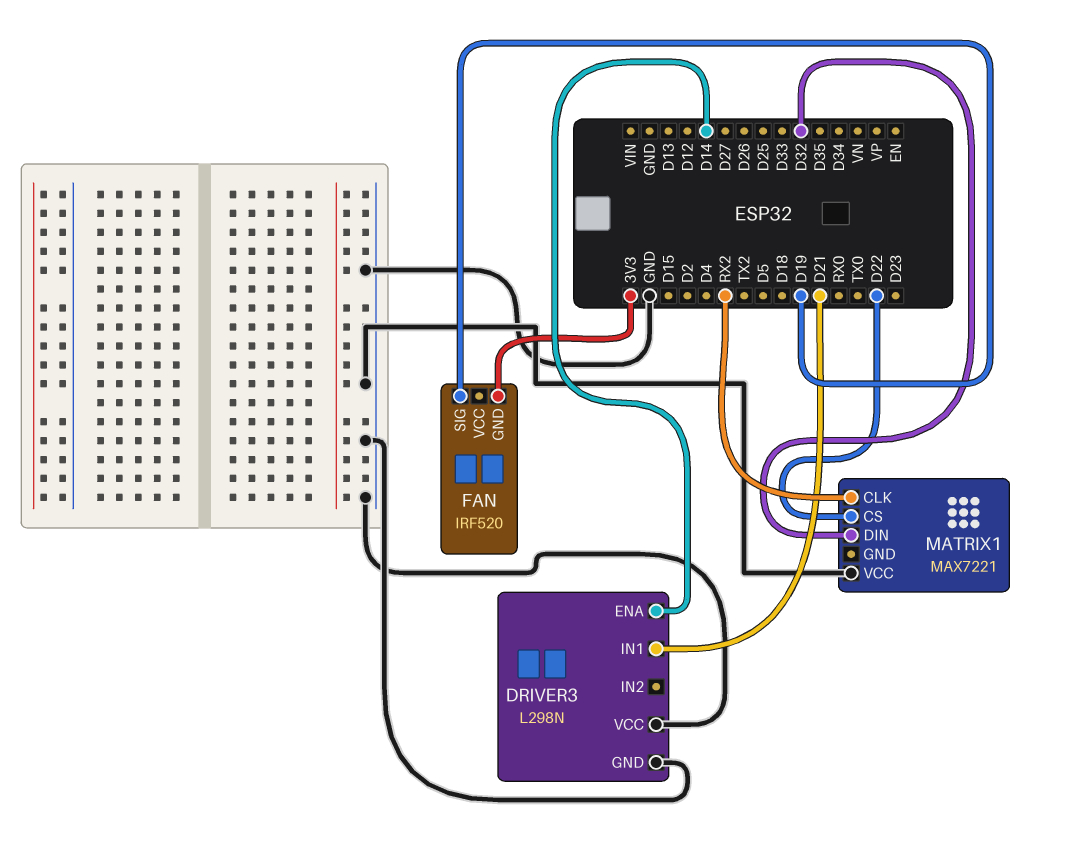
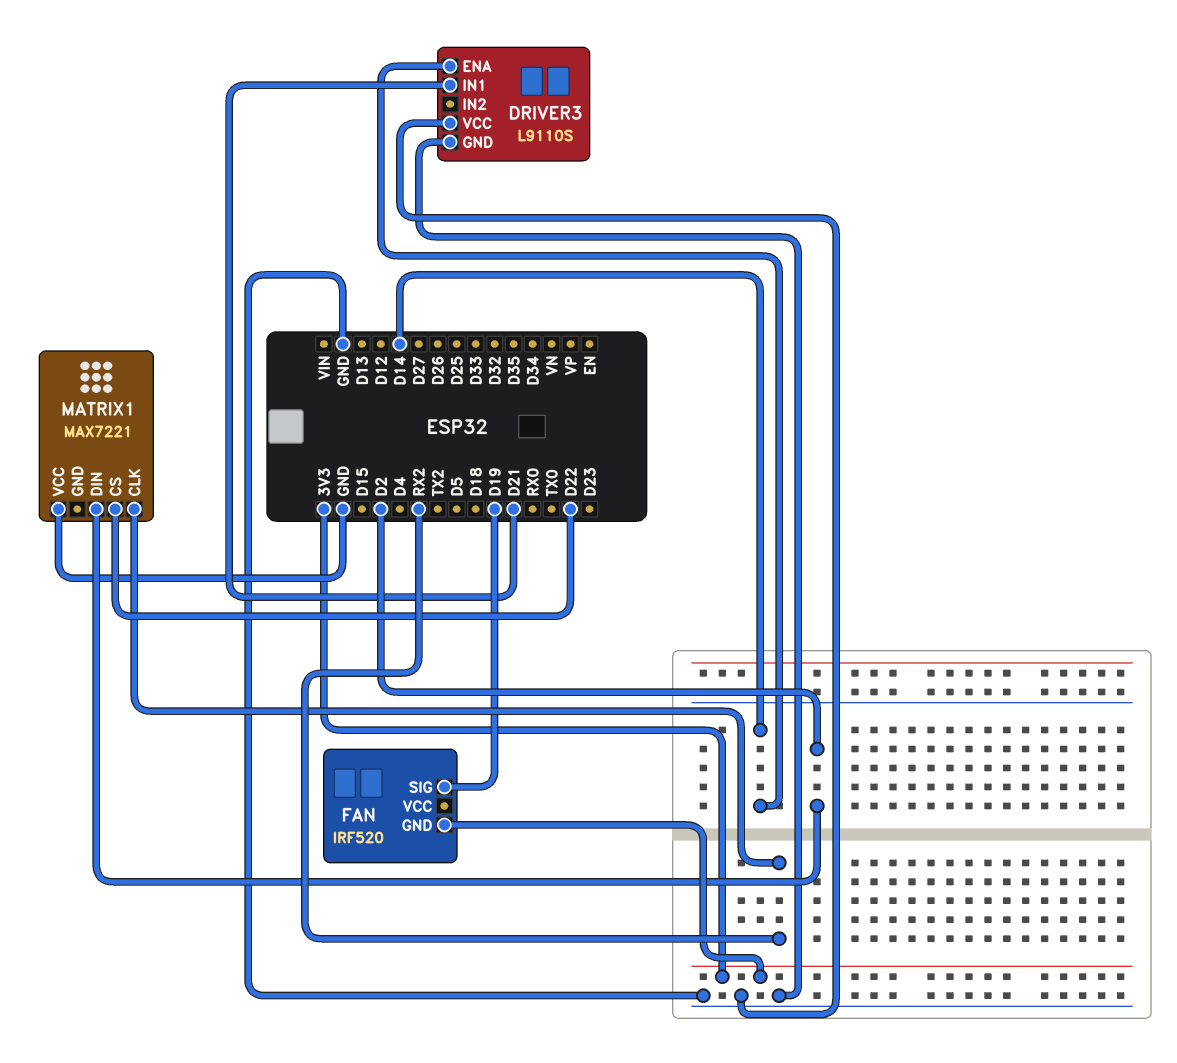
DRIVER3: L298N -> L9110S
MATRIX1 pin DIN: D32 -> D2

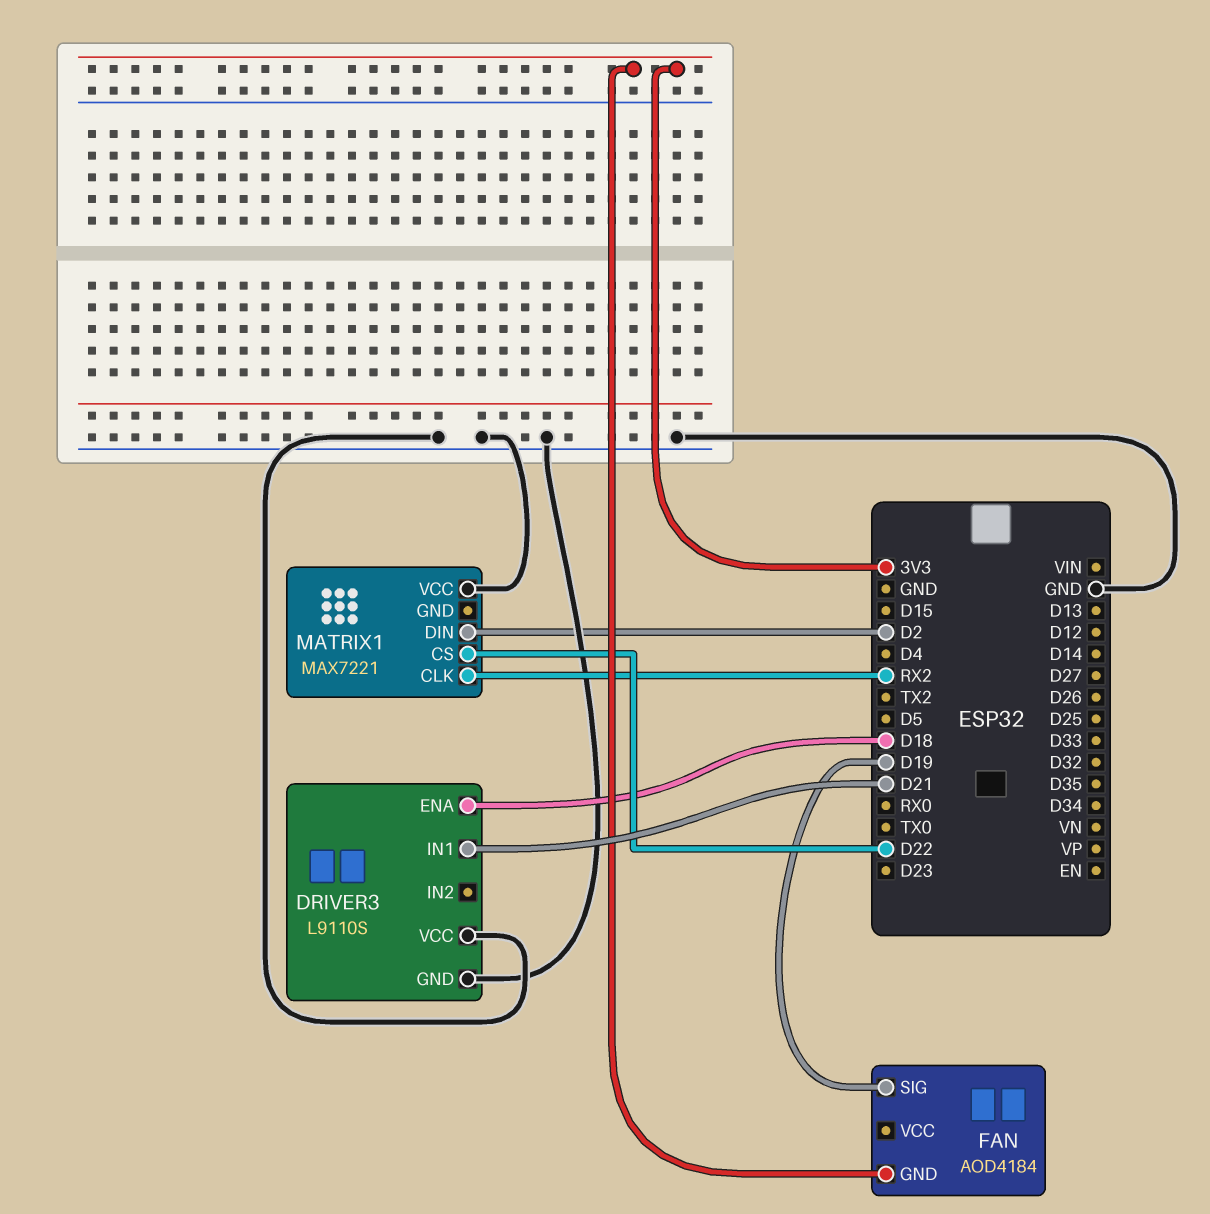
DRIVER3 pin ENA: D14 -> D18
FAN: IRF520 -> AOD4184

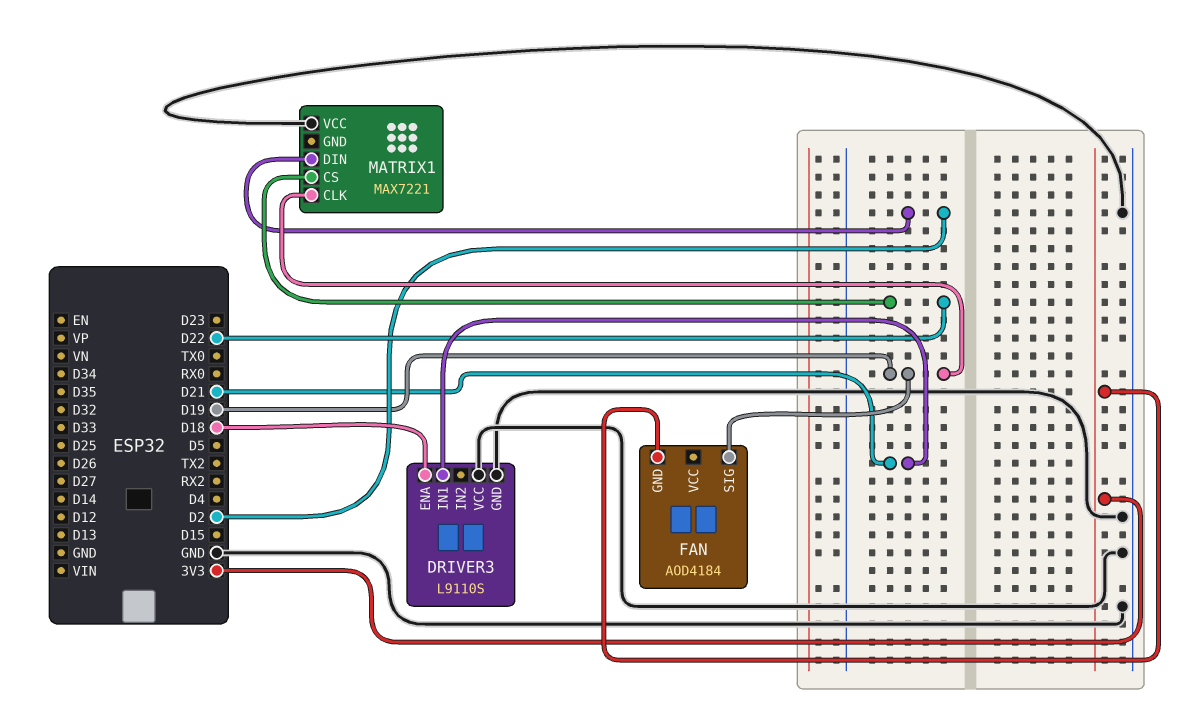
MATRIX1 pin CLK: RX2 -> D19

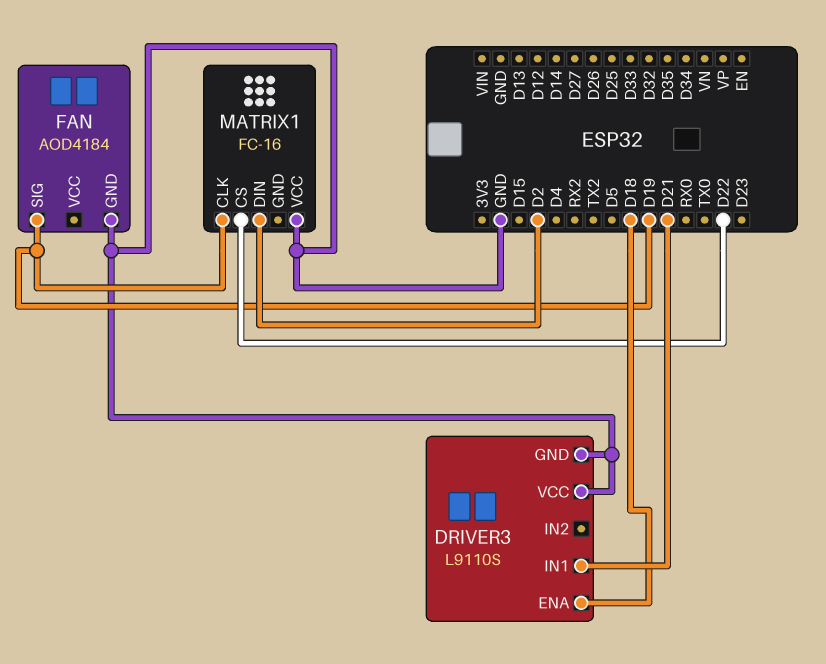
FAN pin GND: 3V3 -> GND
MATRIX1: MAX7221 -> FC-16

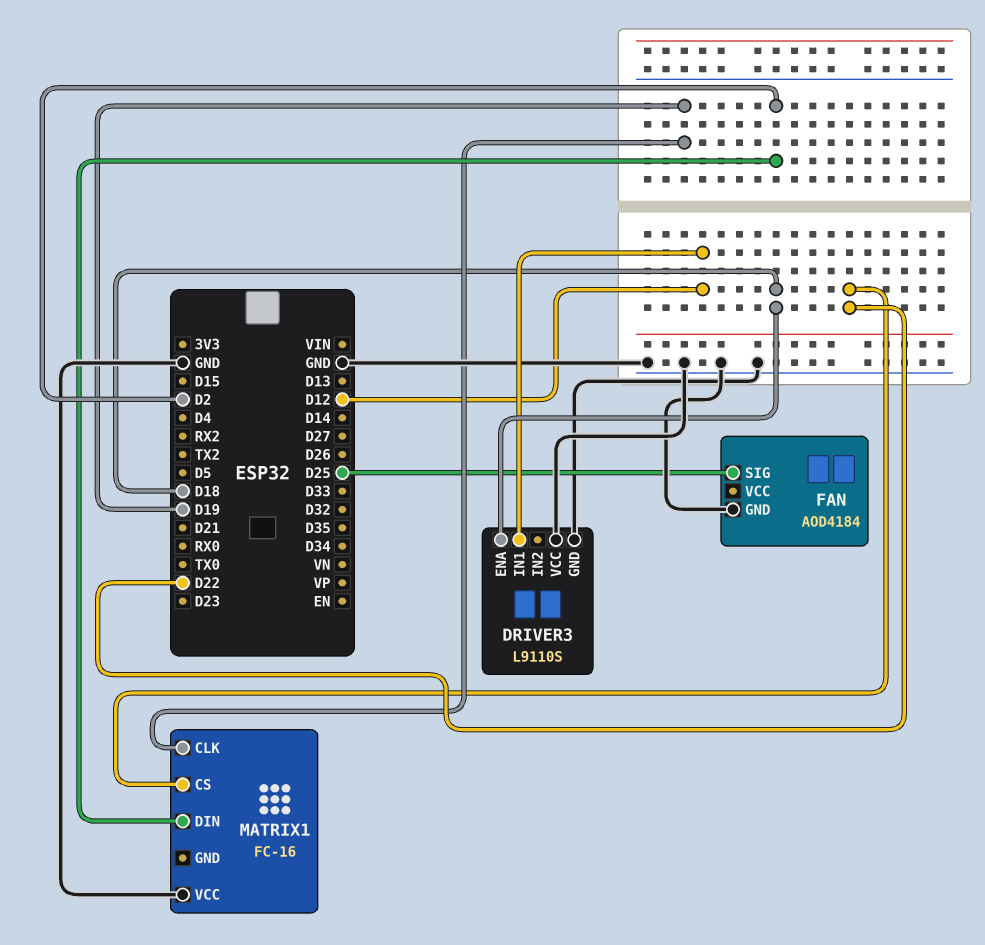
DRIVER3 pin IN1: D21 -> D12
FAN pin SIG: D19 -> D25

